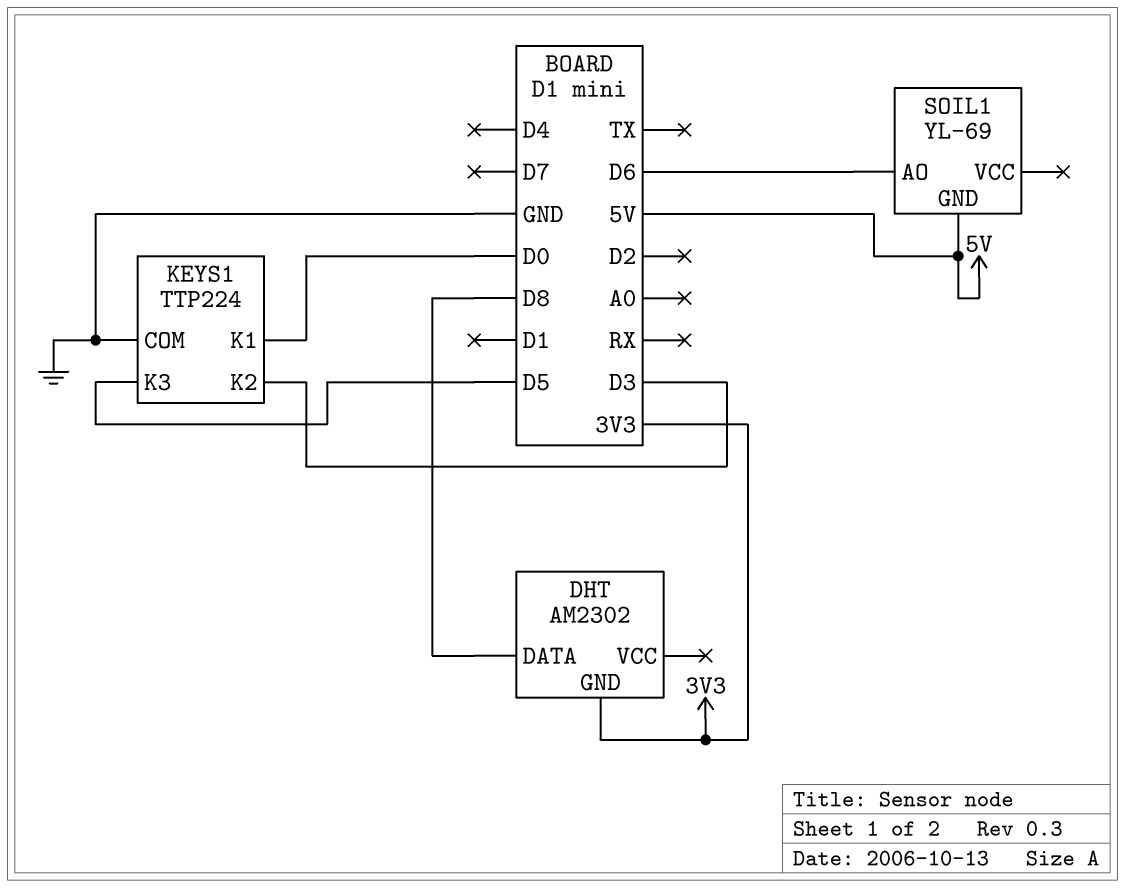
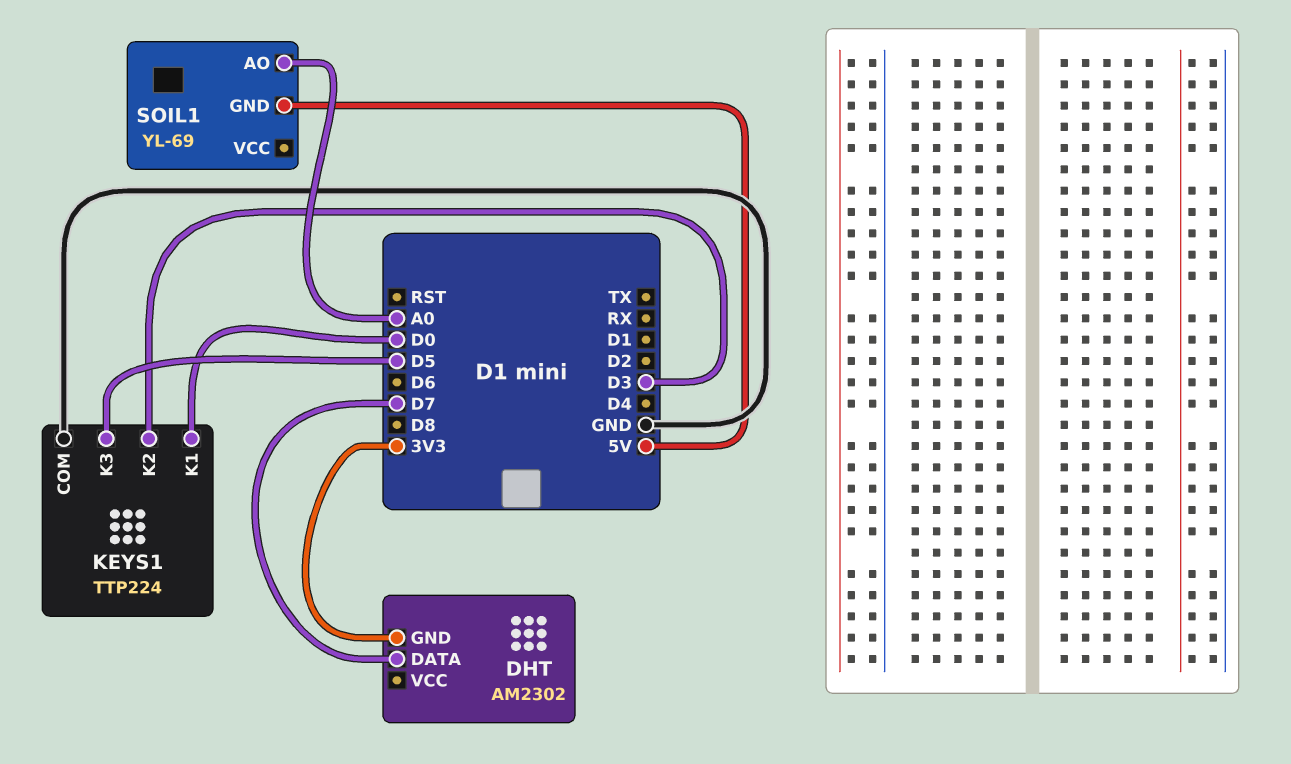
DHT pin DATA: D8 -> D7
SOIL1 pin AO: D6 -> A0

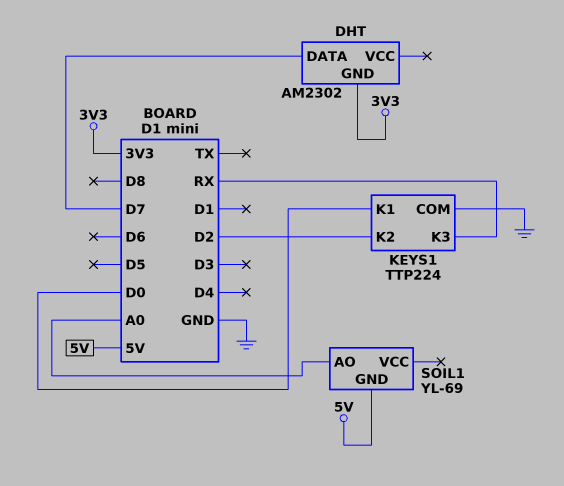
KEYS1 pin K2: D3 -> D2
KEYS1 pin K3: D5 -> RX

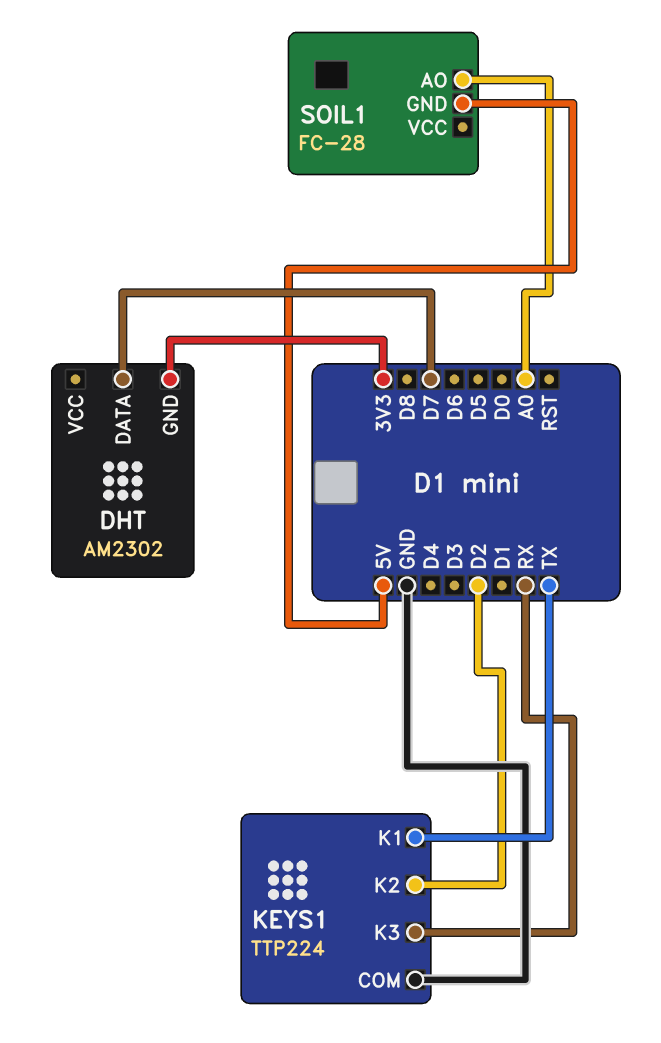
KEYS1 pin K1: D0 -> TX
SOIL1: YL-69 -> FC-28

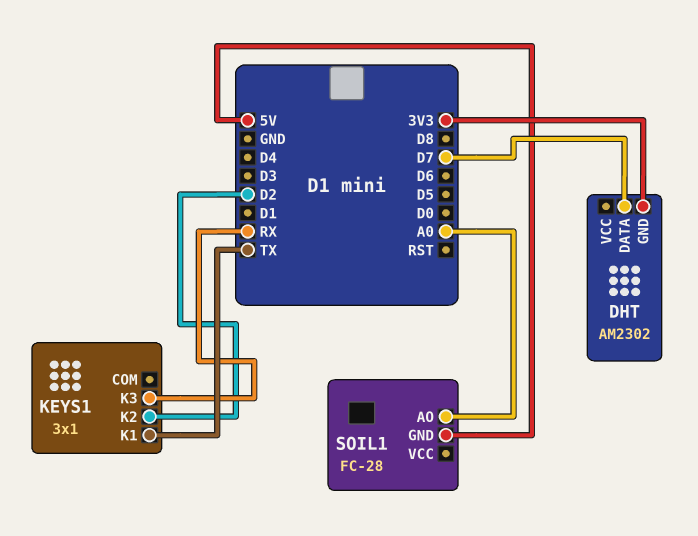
KEYS1: TTP224 -> 3x1
KEYS1 pin COM: GND -> none

